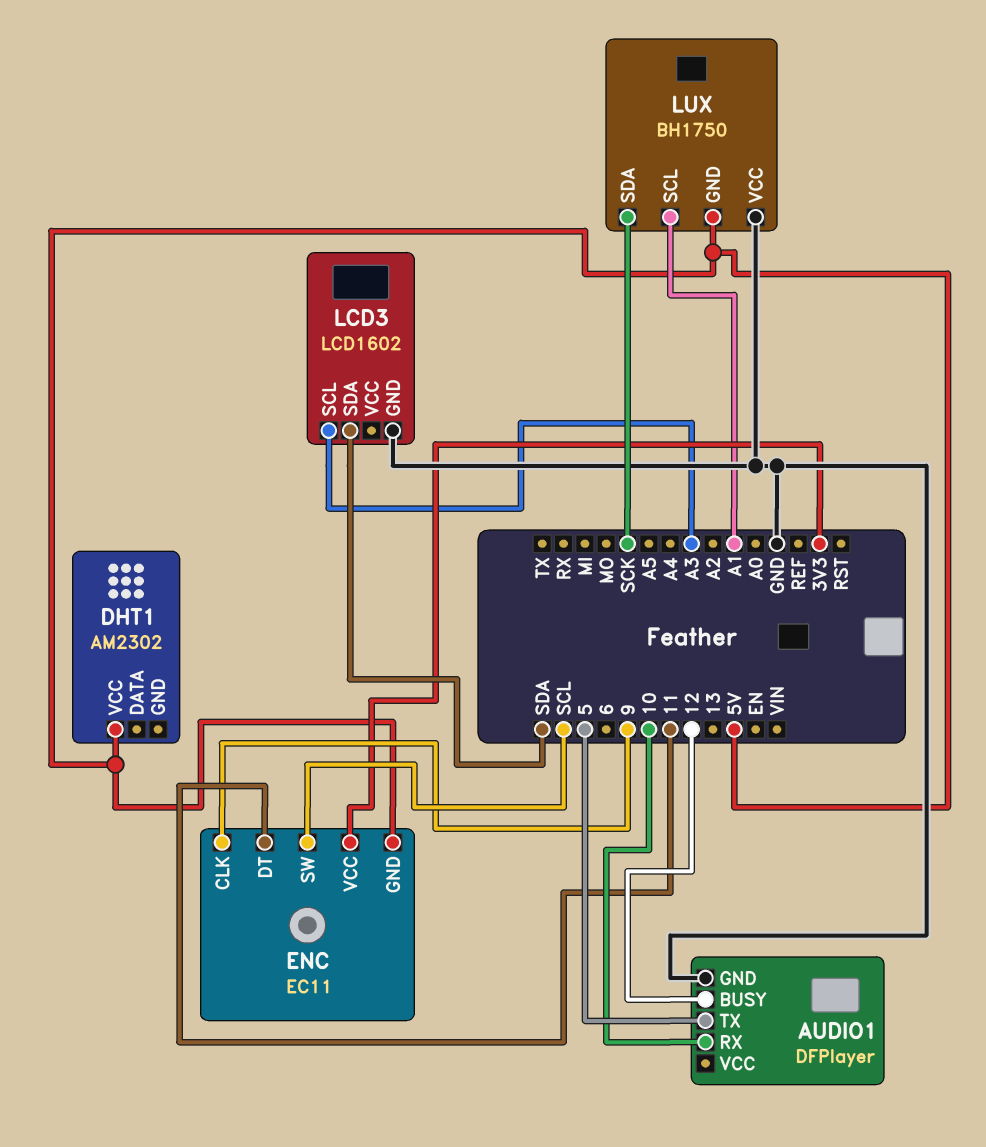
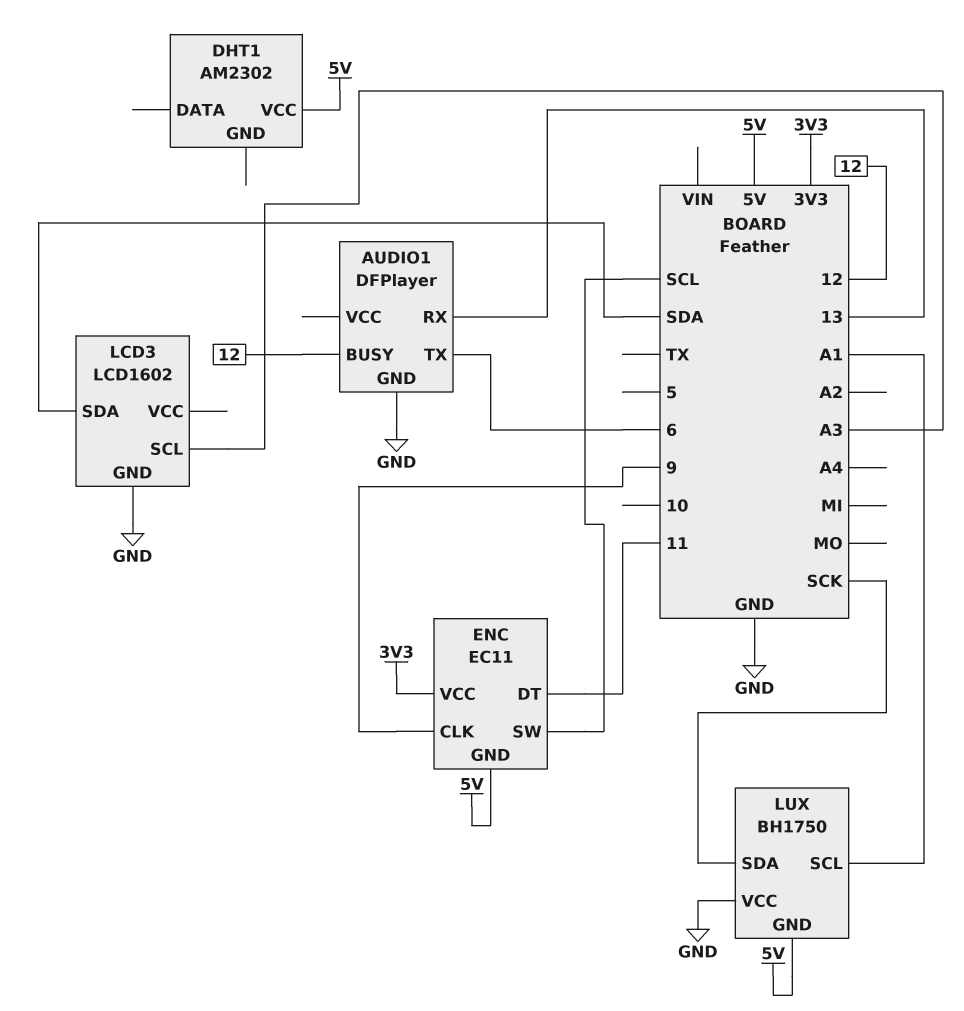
AUDIO1 pin RX: 10 -> 13
AUDIO1 pin TX: 5 -> 6

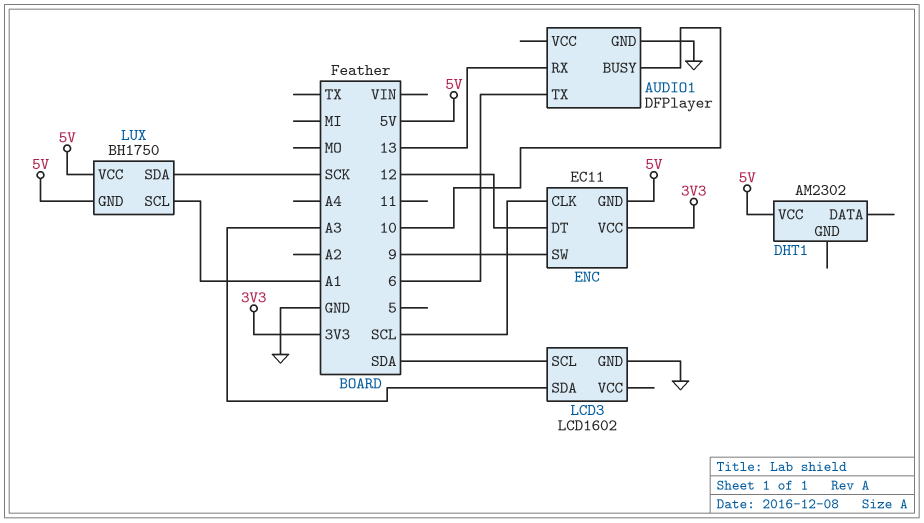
AUDIO1 pin BUSY: 12 -> 10
ENC pin CLK: 9 -> SCL
ENC pin DT: 11 -> 12
ENC pin SW: SCL -> 9
LCD3 pin SCL: A3 -> SDA
LCD3 pin SDA: SDA -> A3
LUX pin VCC: GND -> 5V

